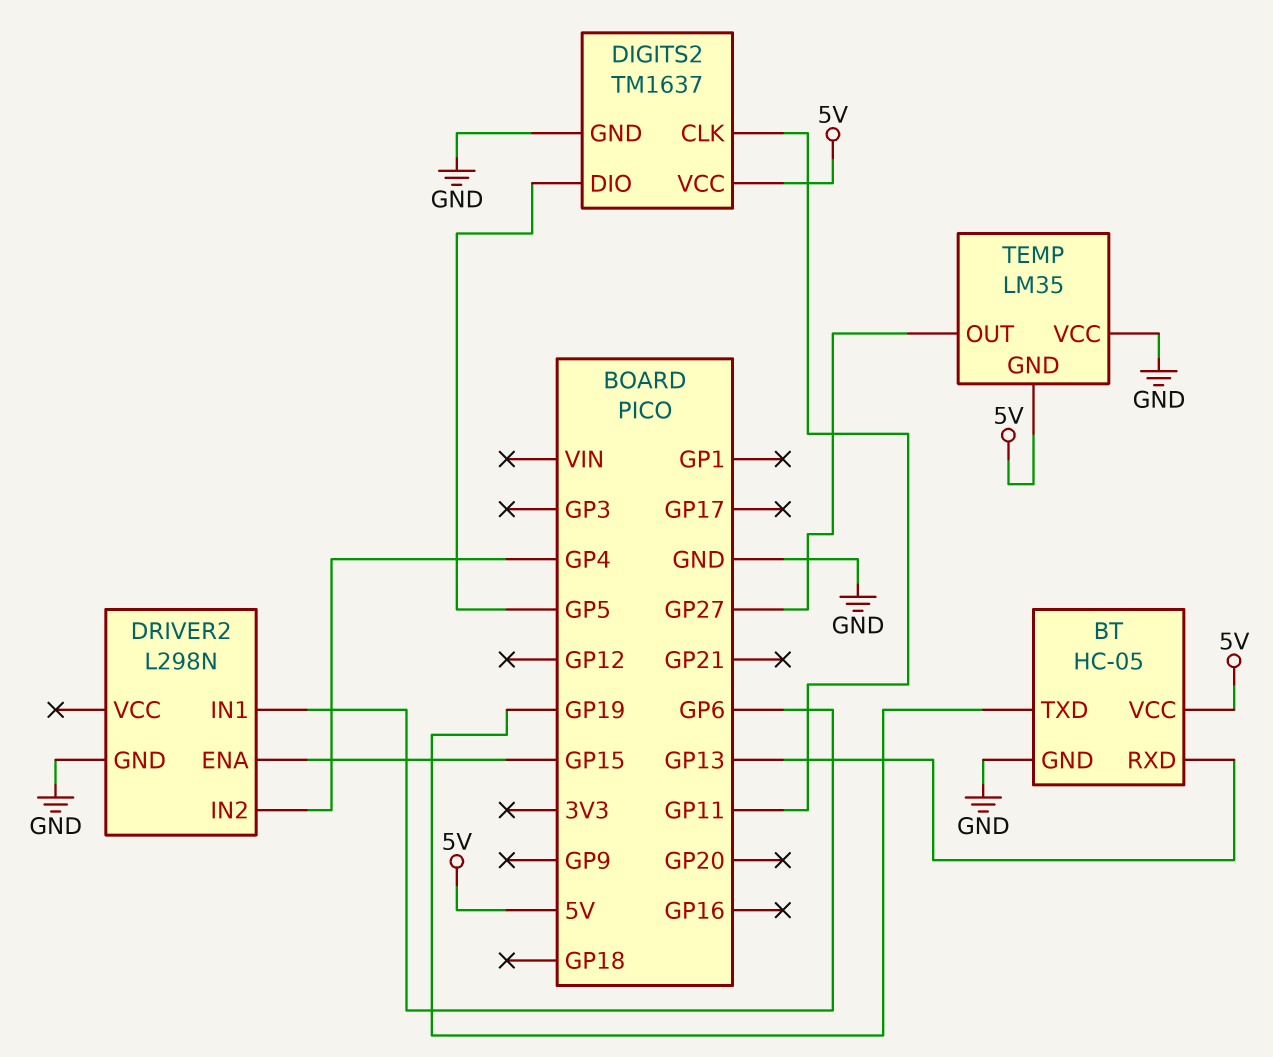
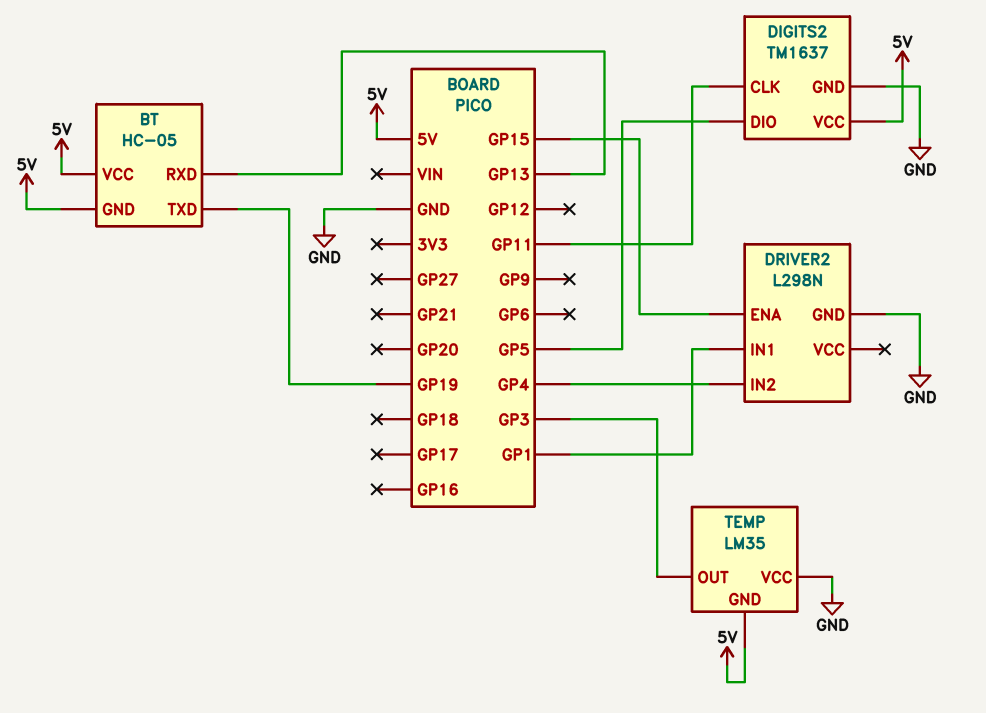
BT pin GND: GND -> 5V
DRIVER2 pin IN1: GP6 -> GP1
TEMP pin OUT: GP27 -> GP3

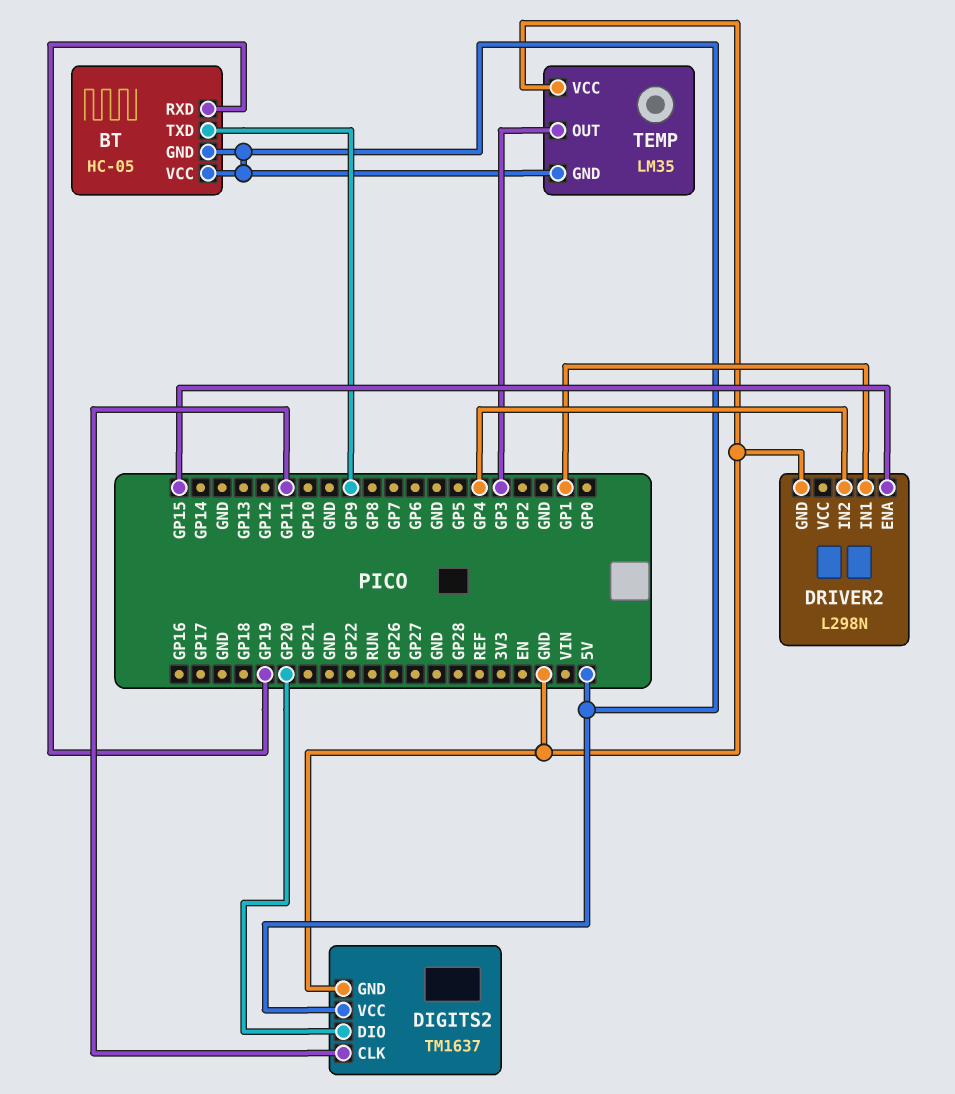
BT pin RXD: GP13 -> GP19
BT pin TXD: GP19 -> GP9
DIGITS2 pin DIO: GP5 -> GP20

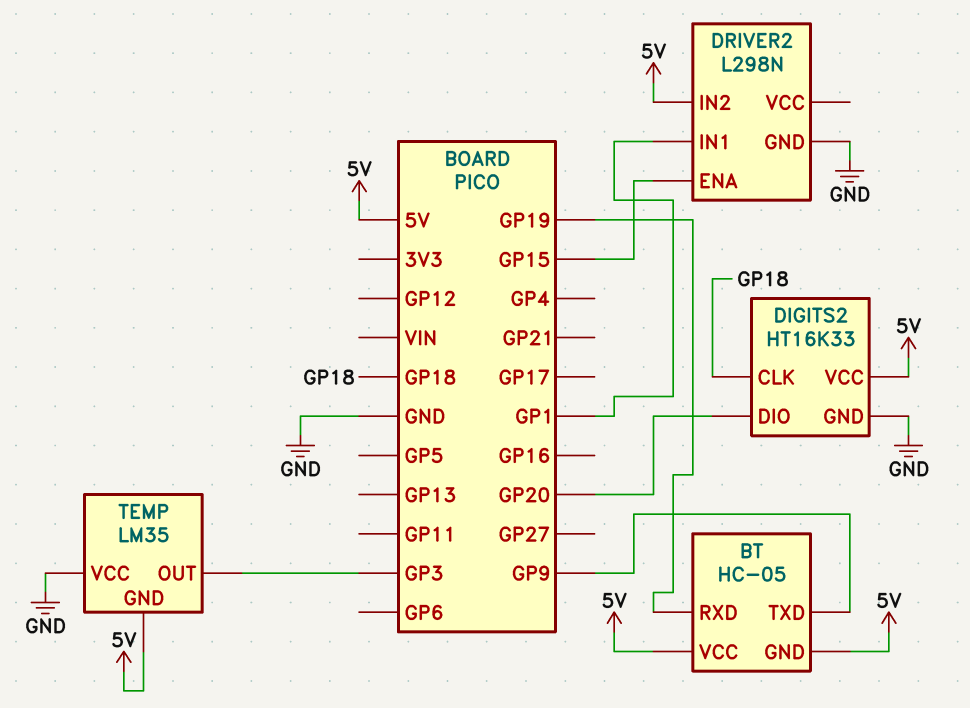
DIGITS2: TM1637 -> HT16K33
DIGITS2 pin CLK: GP11 -> GP18
DRIVER2 pin IN2: GP4 -> 5V

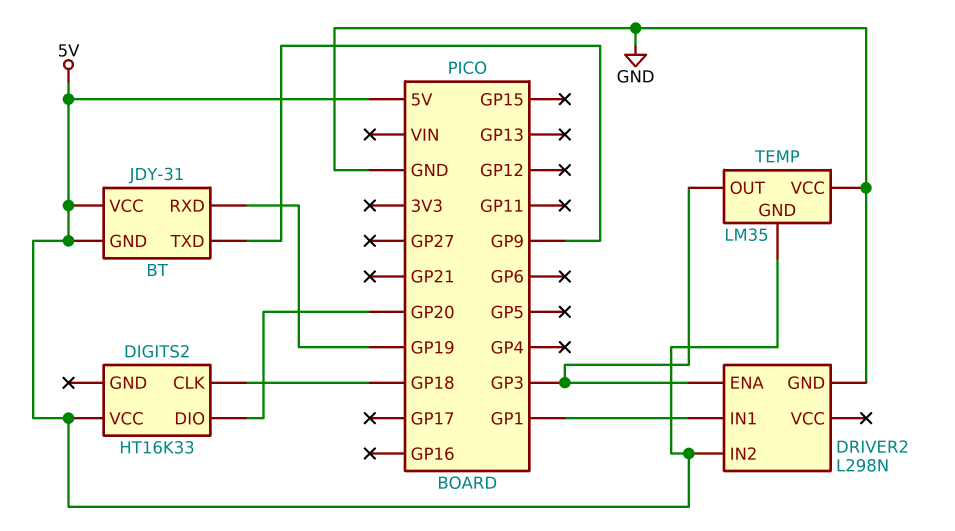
BT: HC-05 -> JDY-31
DIGITS2 pin GND: GND -> none
DRIVER2 pin ENA: GP15 -> GP3

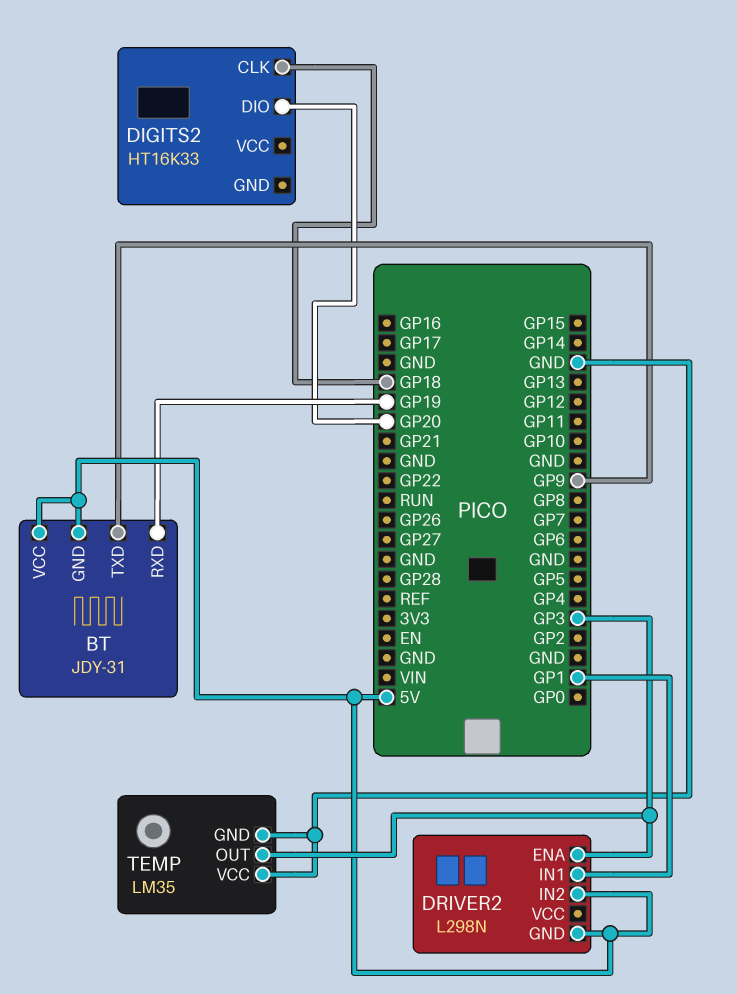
DIGITS2 pin VCC: 5V -> none
DRIVER2 pin GND: GND -> 5V
TEMP pin GND: 5V -> GND

